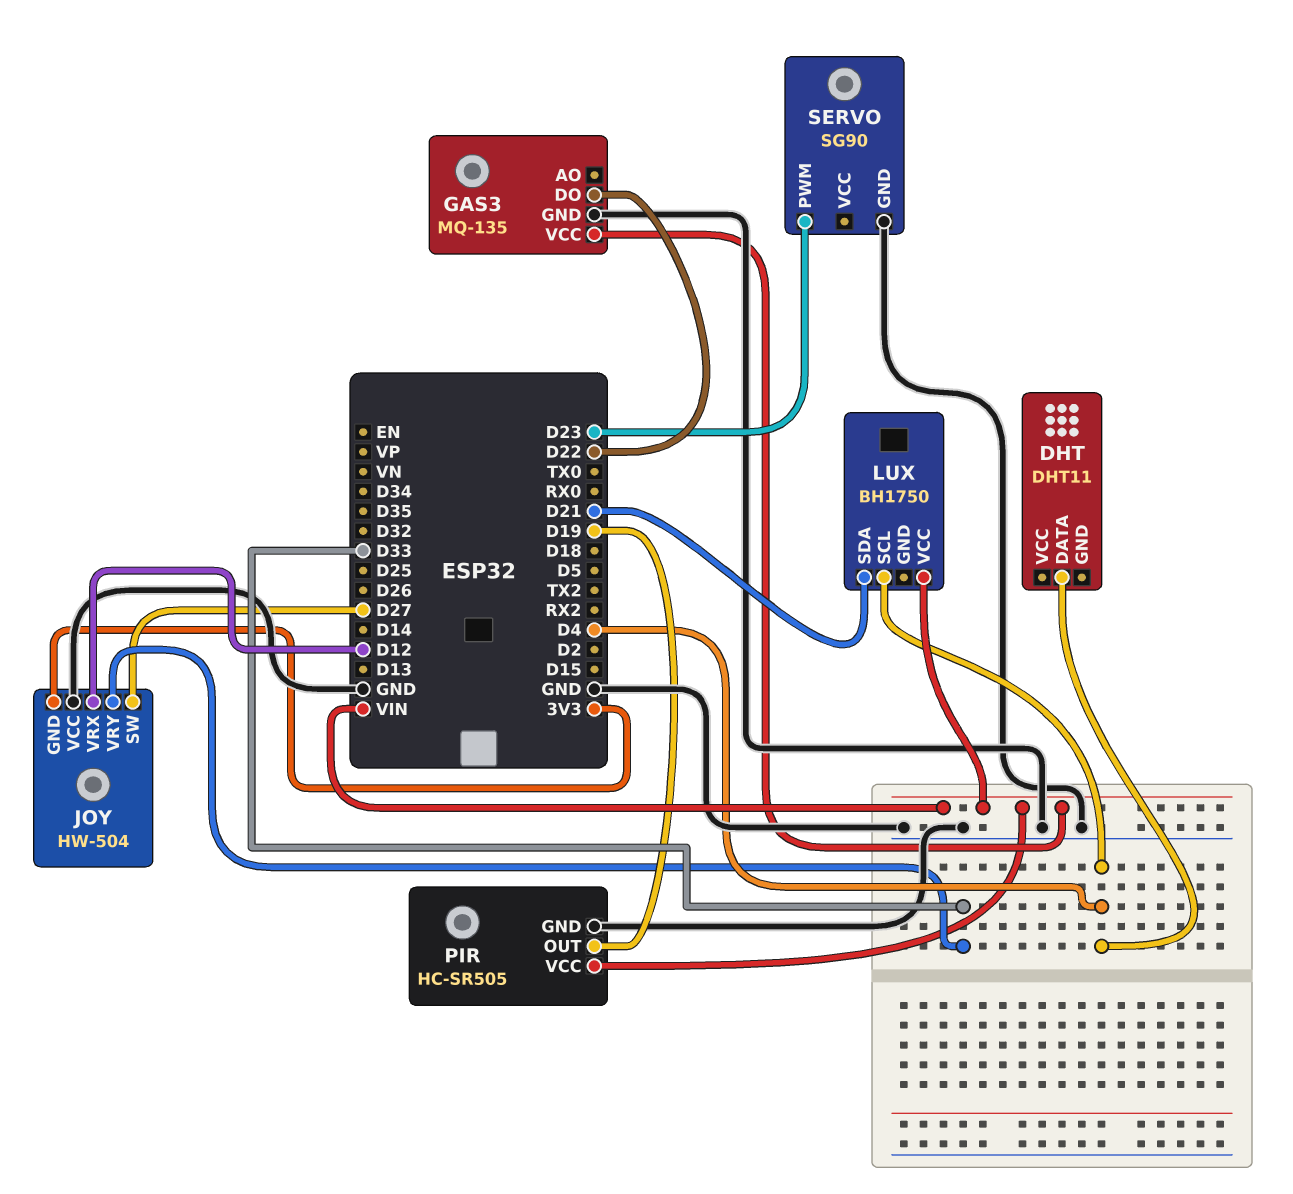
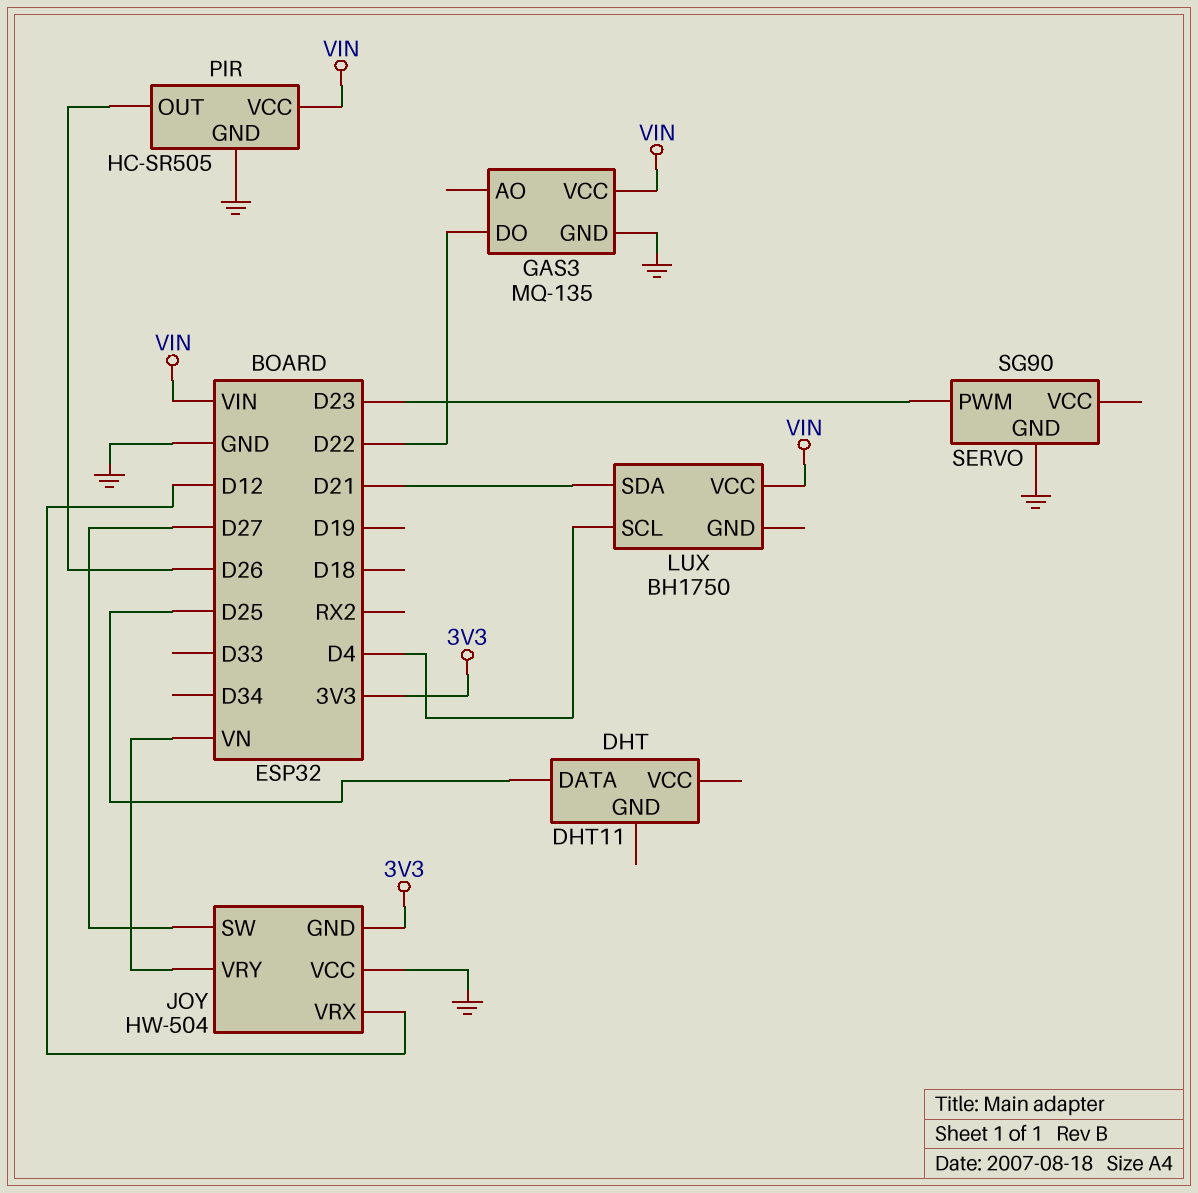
DHT pin DATA: D4 -> D25
JOY pin VRY: D33 -> VN
PIR pin OUT: D19 -> D26

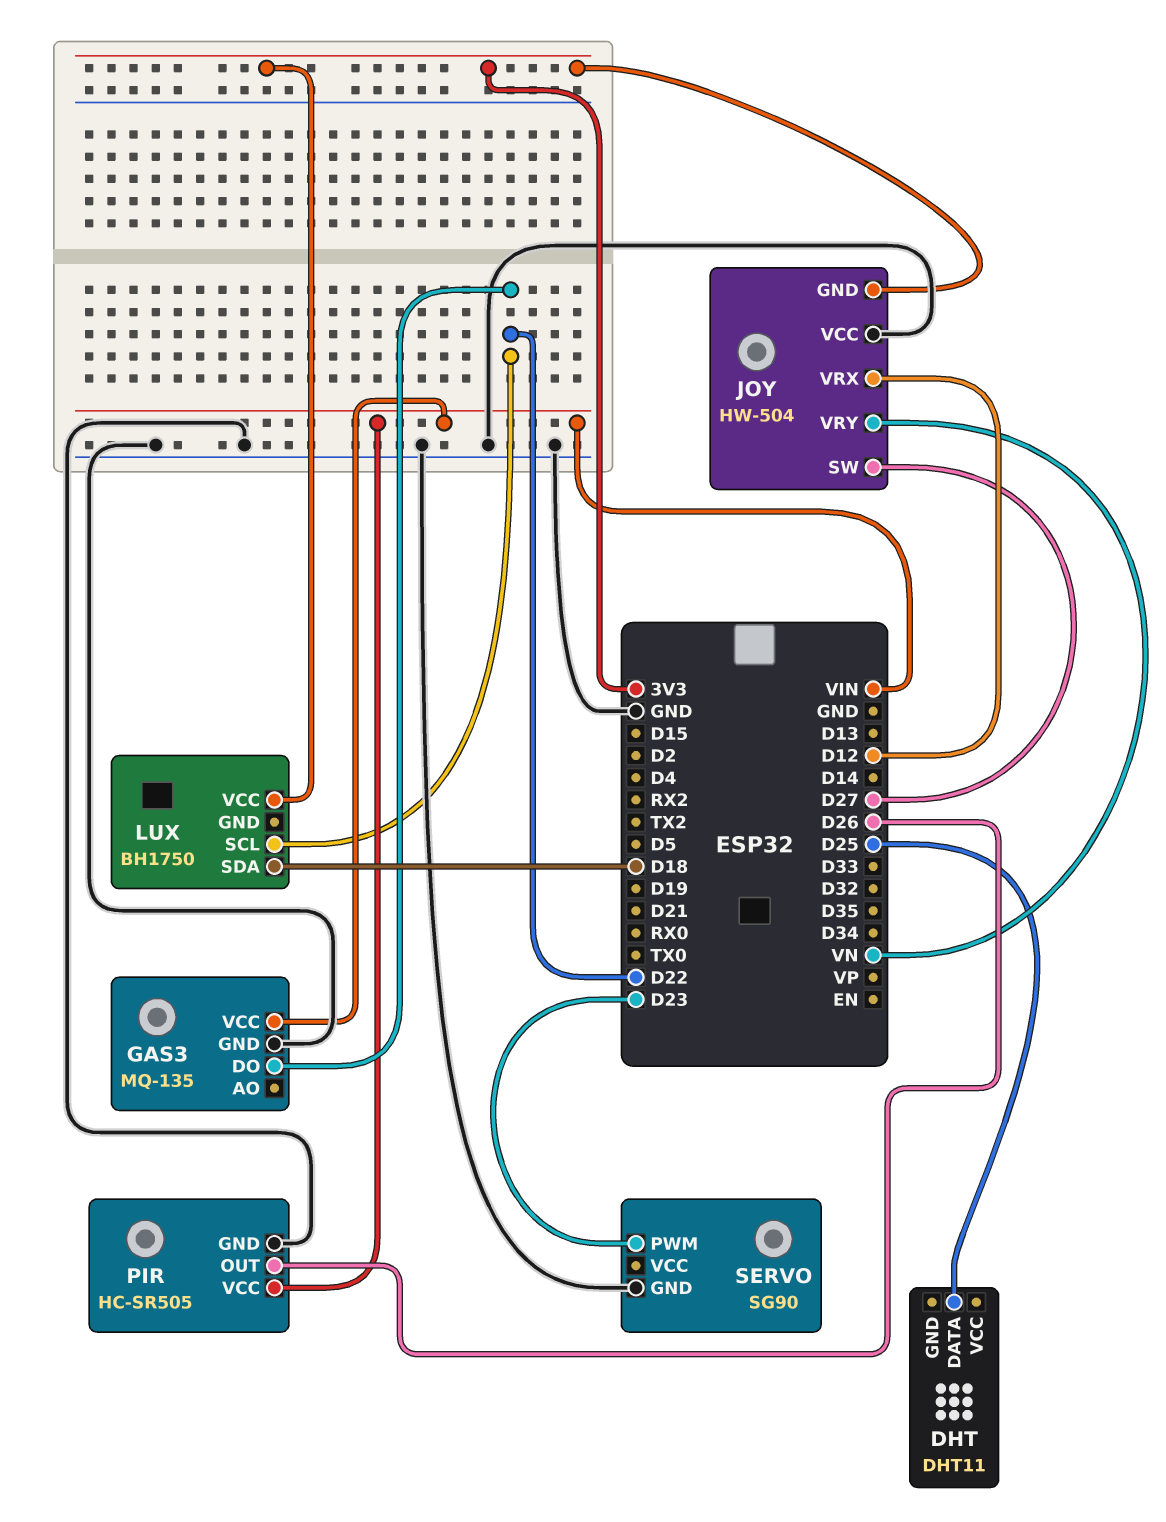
LUX pin SCL: D4 -> D22
LUX pin SDA: D21 -> D18
LUX pin VCC: VIN -> 3V3

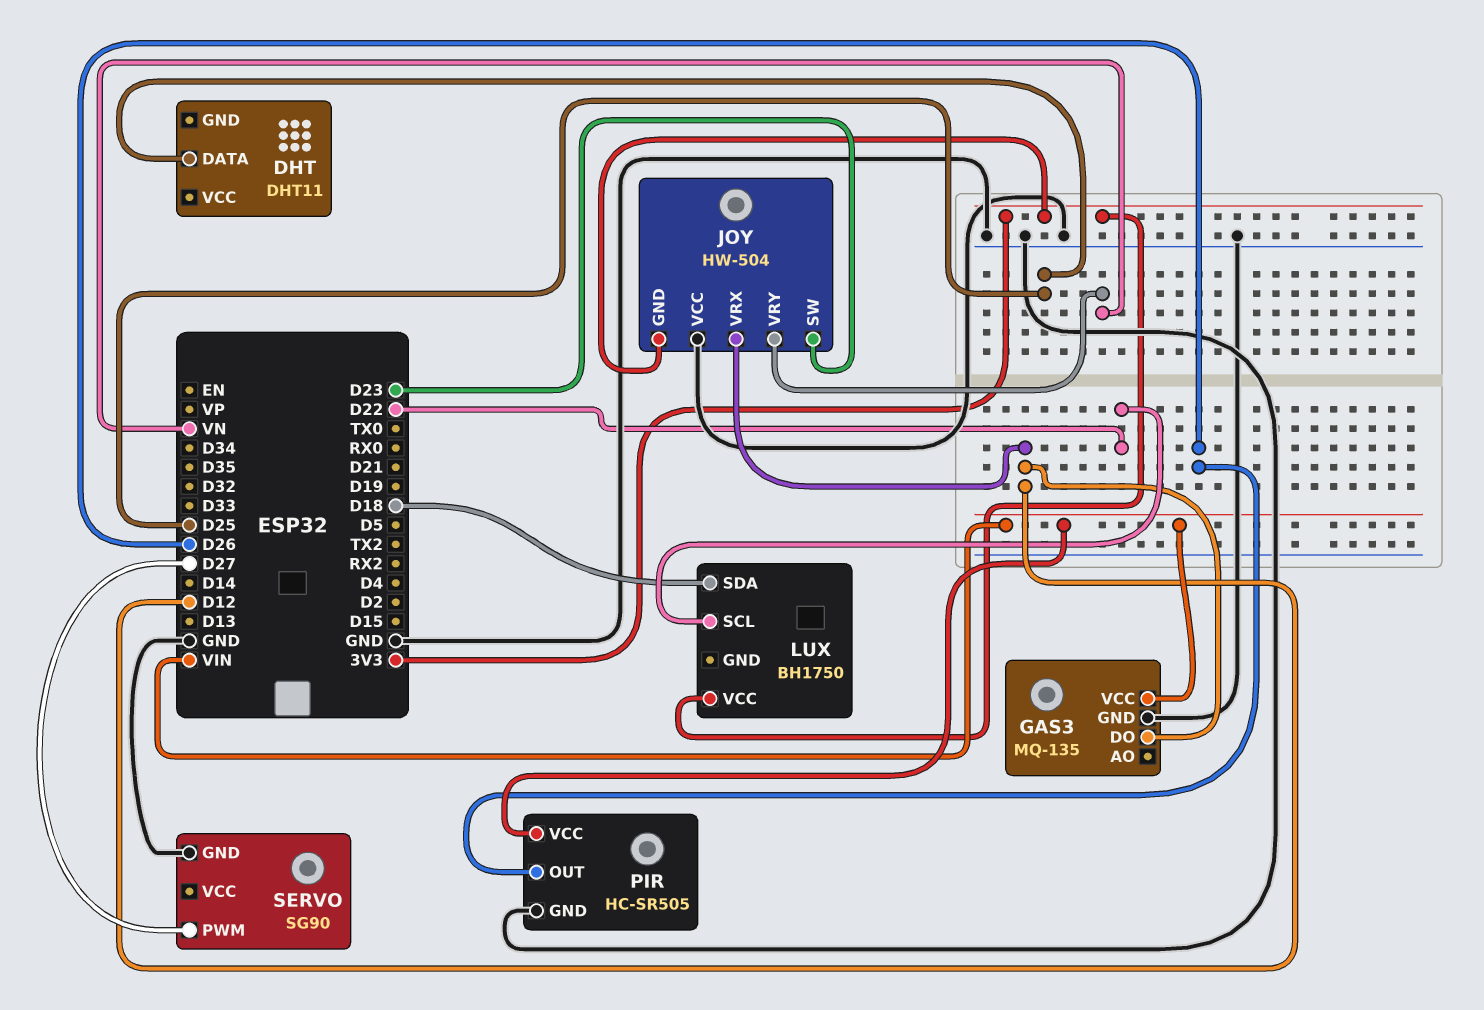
GAS3 pin DO: D22 -> D12
JOY pin SW: D27 -> D23
SERVO pin PWM: D23 -> D27

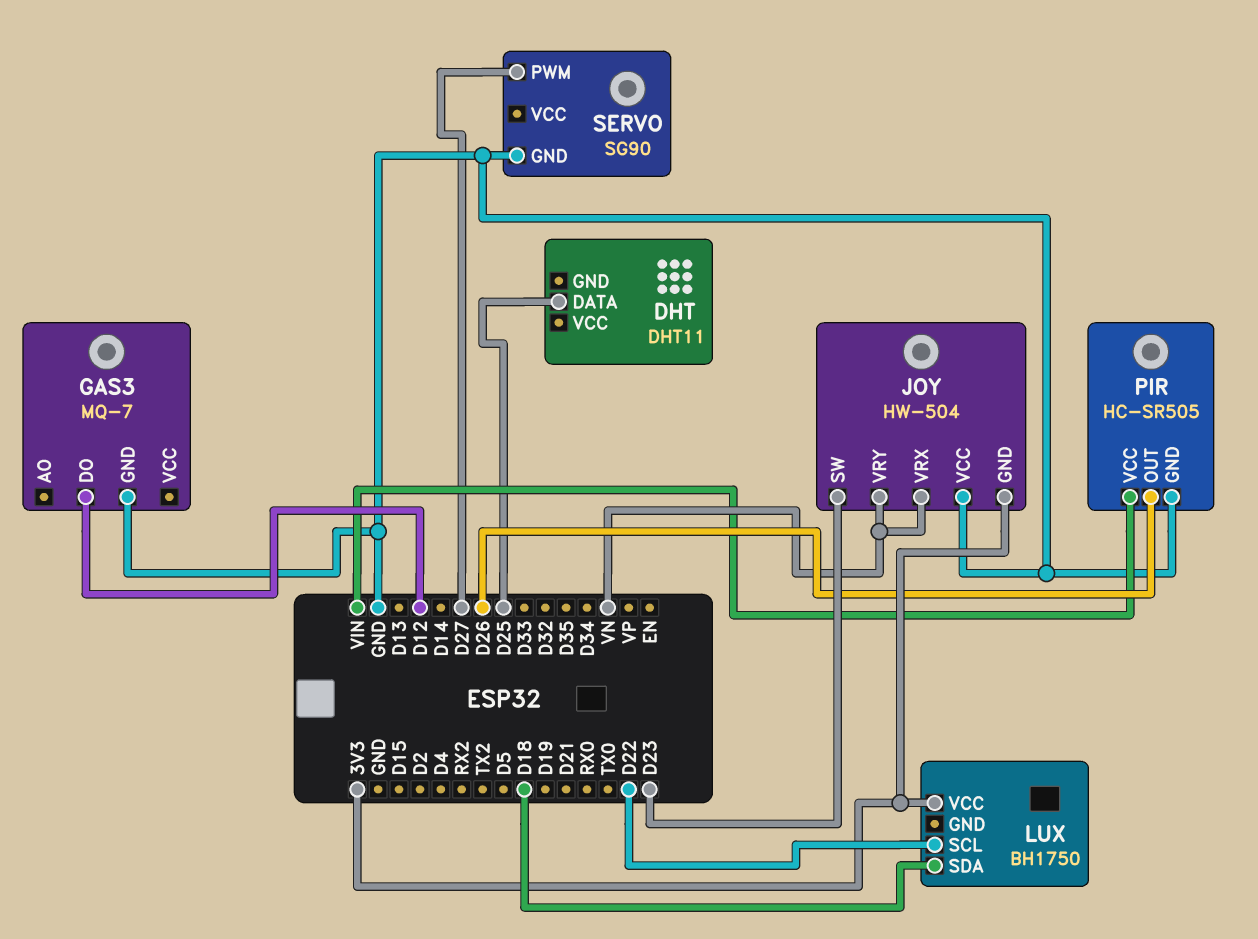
GAS3: MQ-135 -> MQ-7
GAS3 pin VCC: VIN -> none
JOY pin VRX: D12 -> VN

